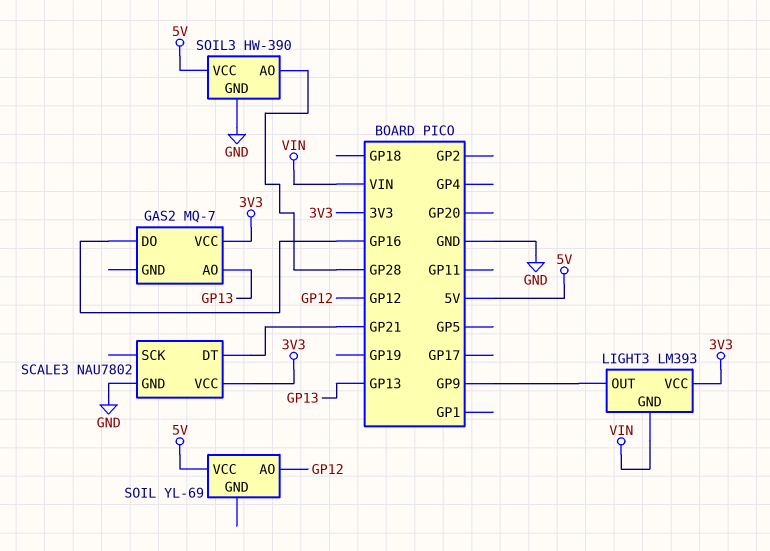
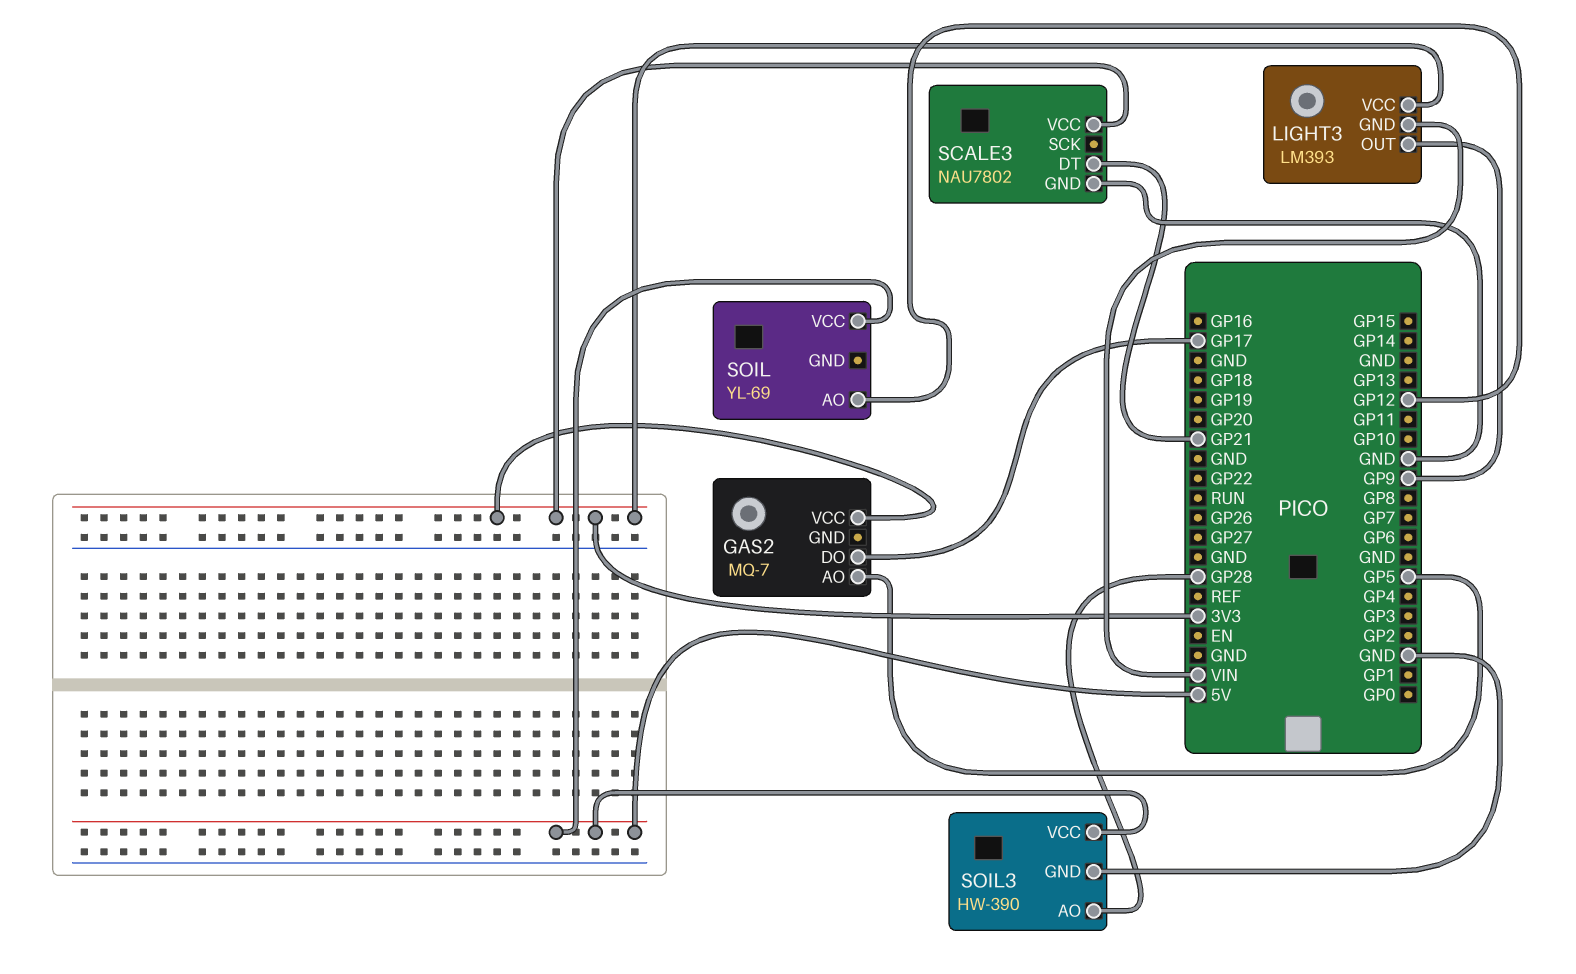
GAS2 pin AO: GP13 -> GP5
GAS2 pin DO: GP16 -> GP17

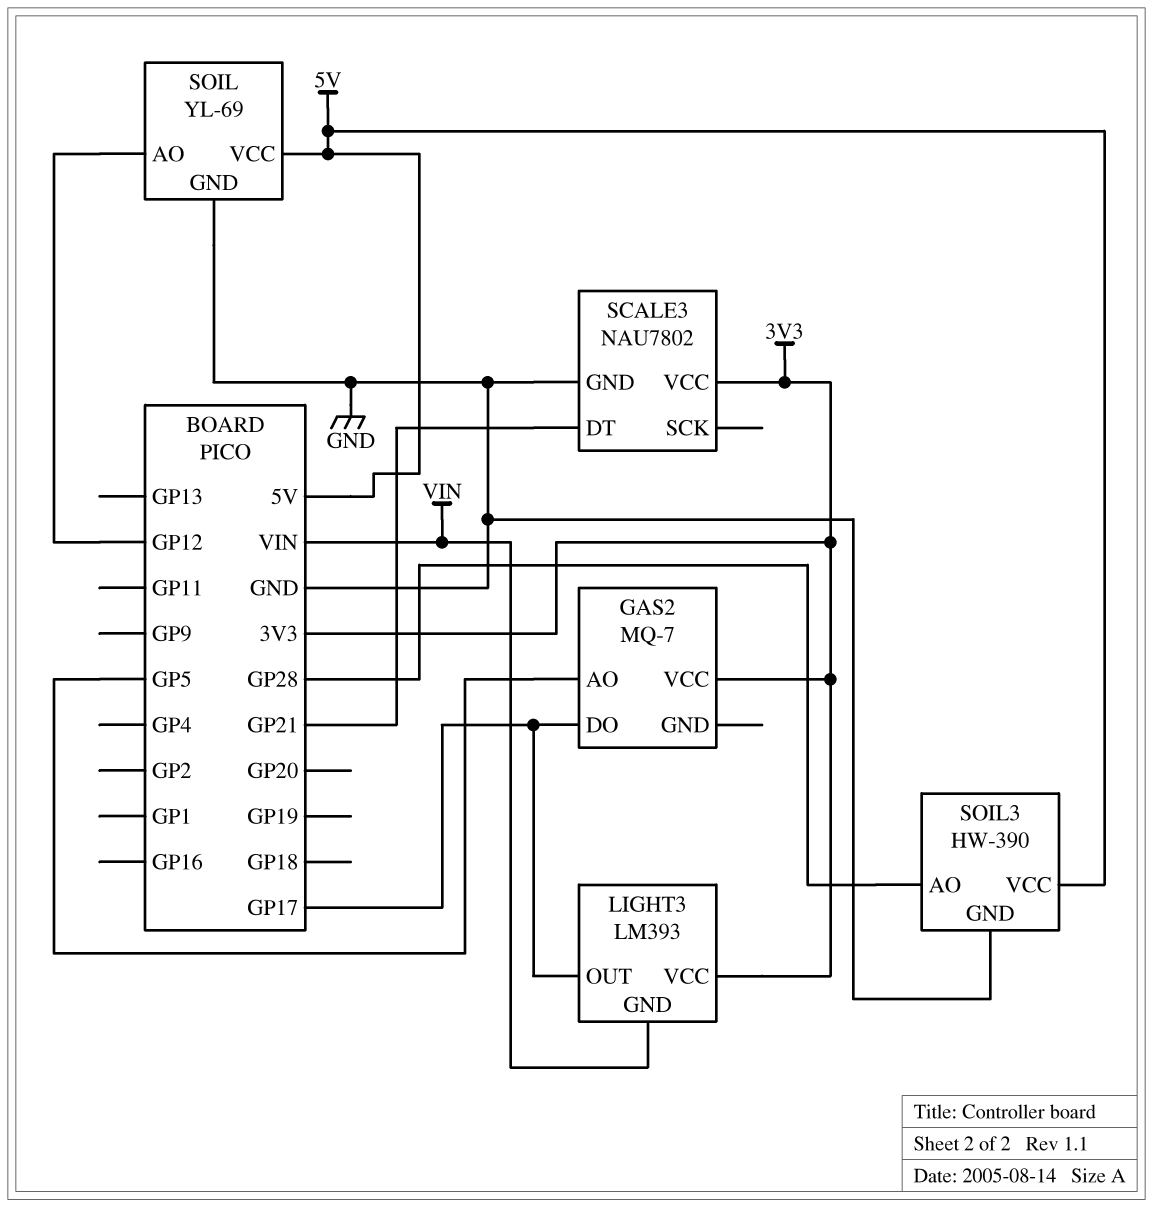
LIGHT3 pin OUT: GP9 -> GP17
SOIL pin GND: none -> GND

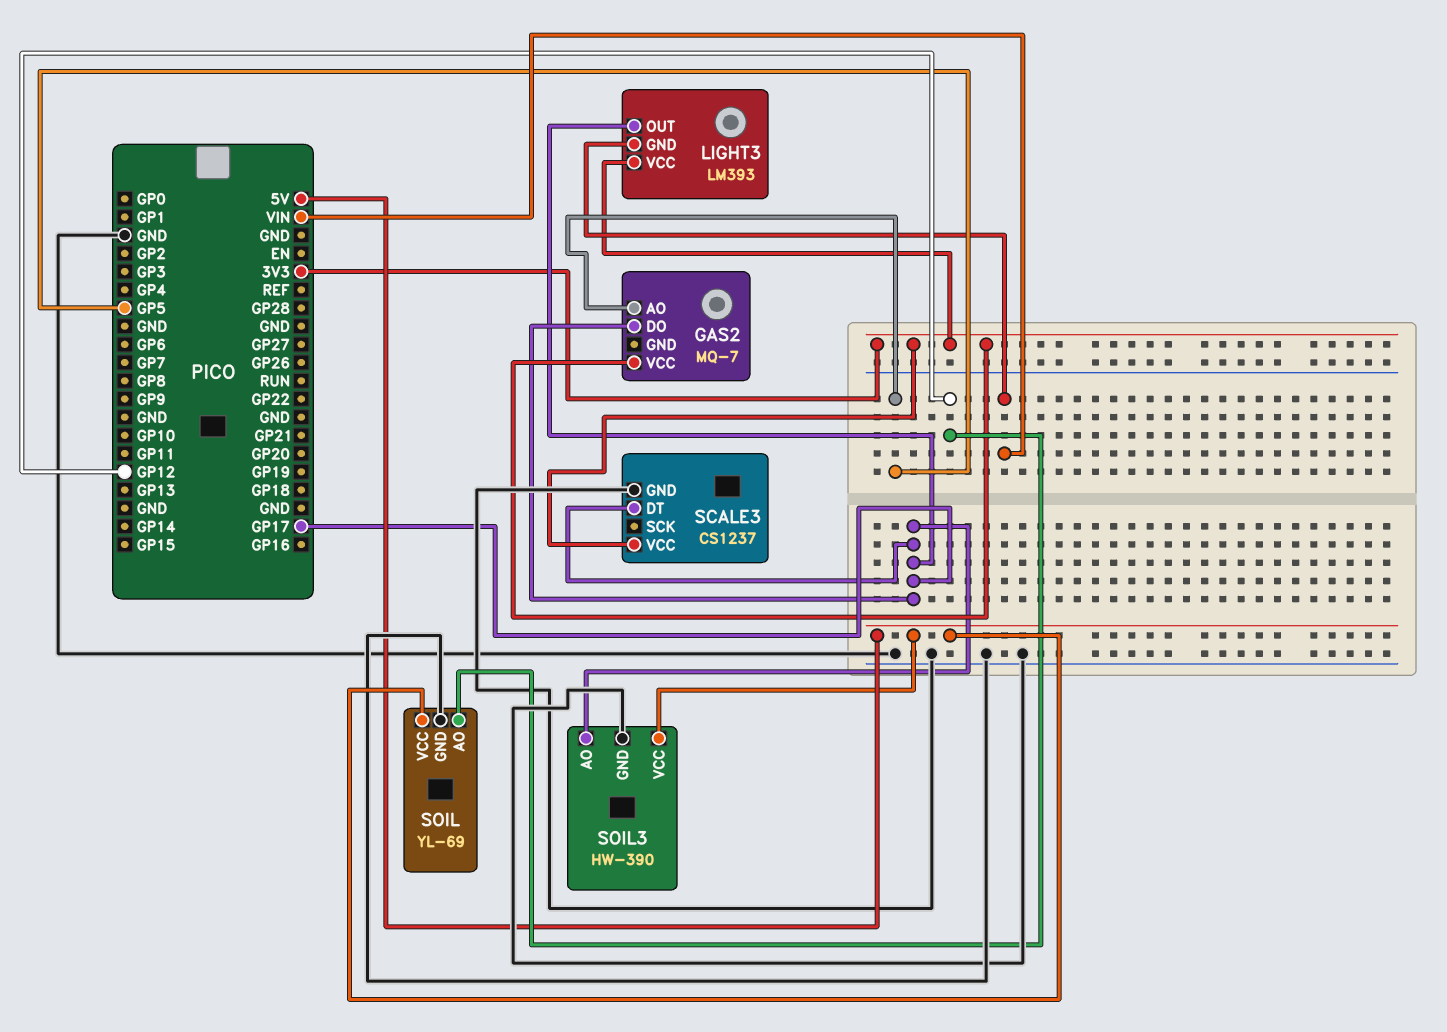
SCALE3: NAU7802 -> CS1237
SCALE3 pin DT: GP21 -> GP17
SOIL3 pin AO: GP28 -> GP17

